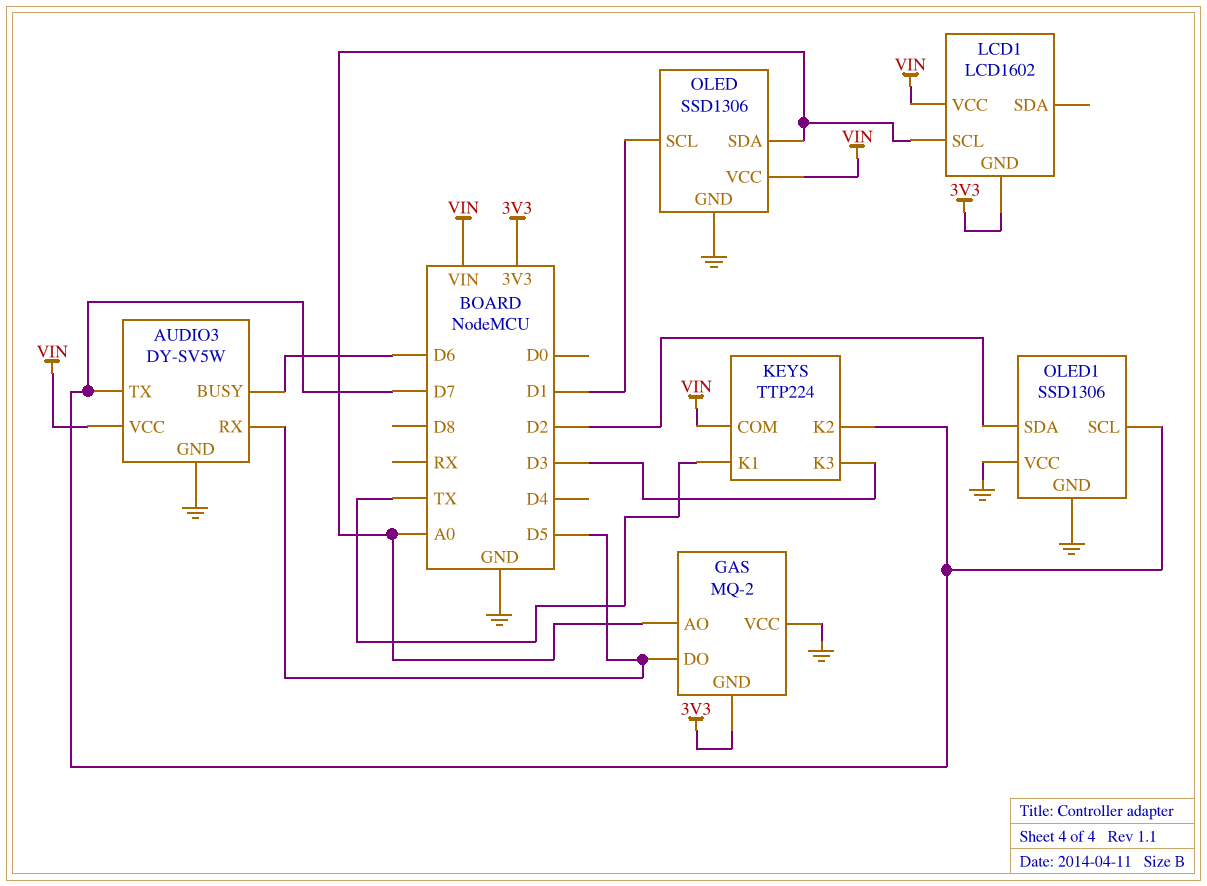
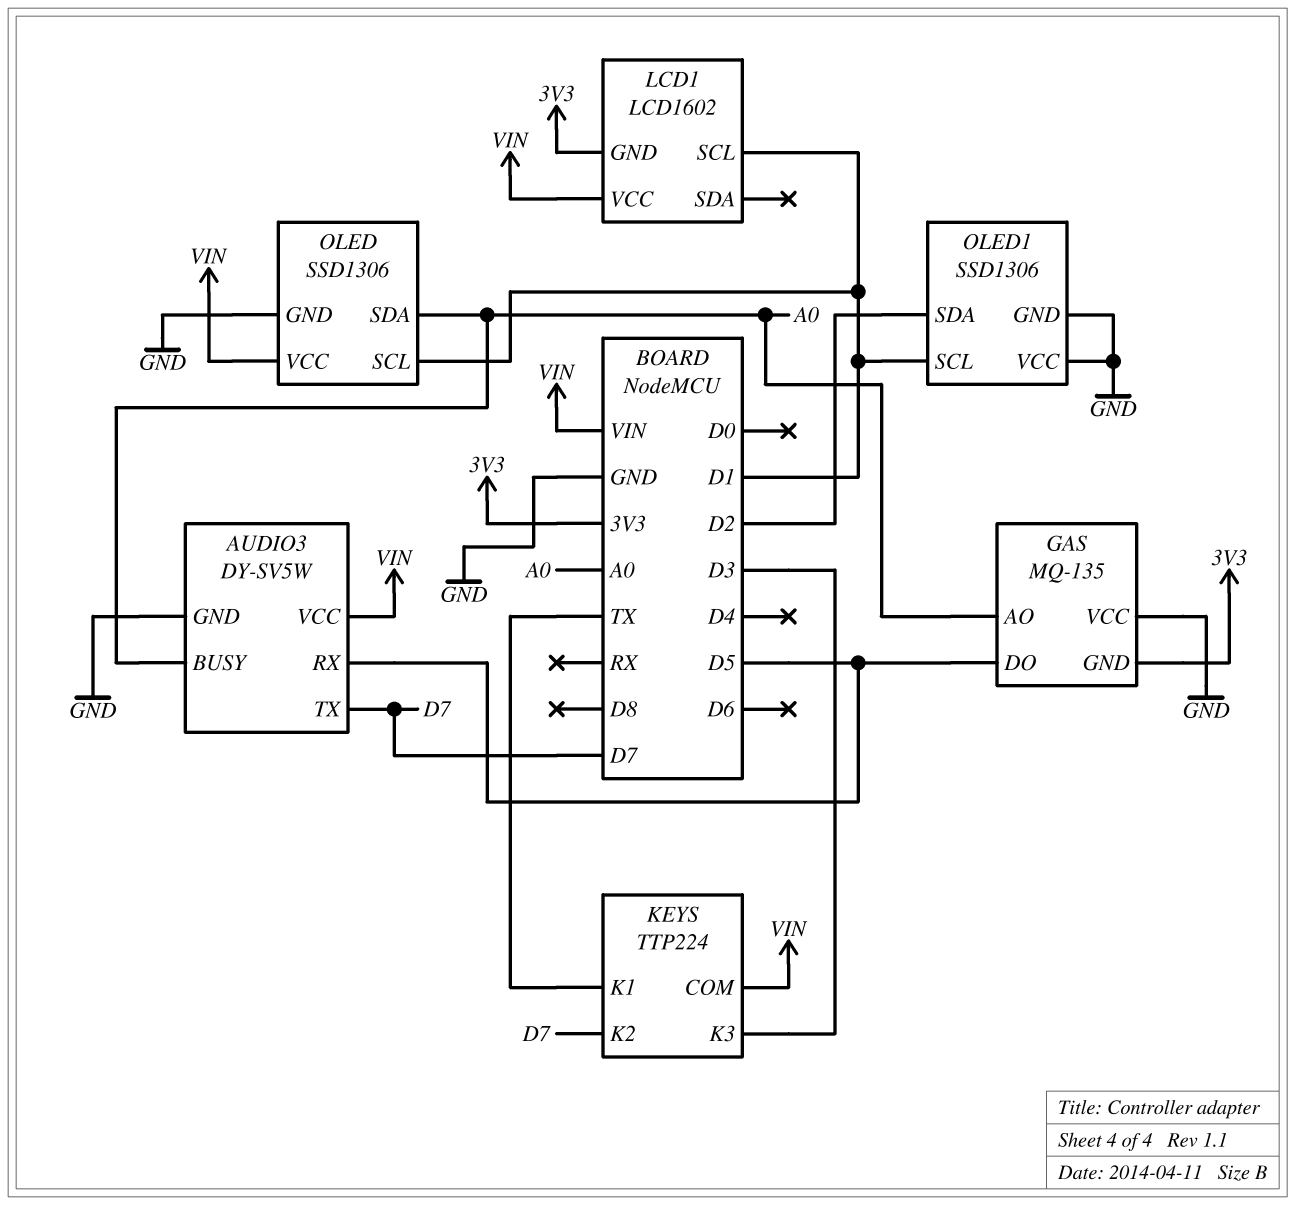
AUDIO3 pin BUSY: D6 -> A0
GAS: MQ-2 -> MQ-135
LCD1 pin SCL: A0 -> D1
OLED1 pin SCL: D7 -> D1

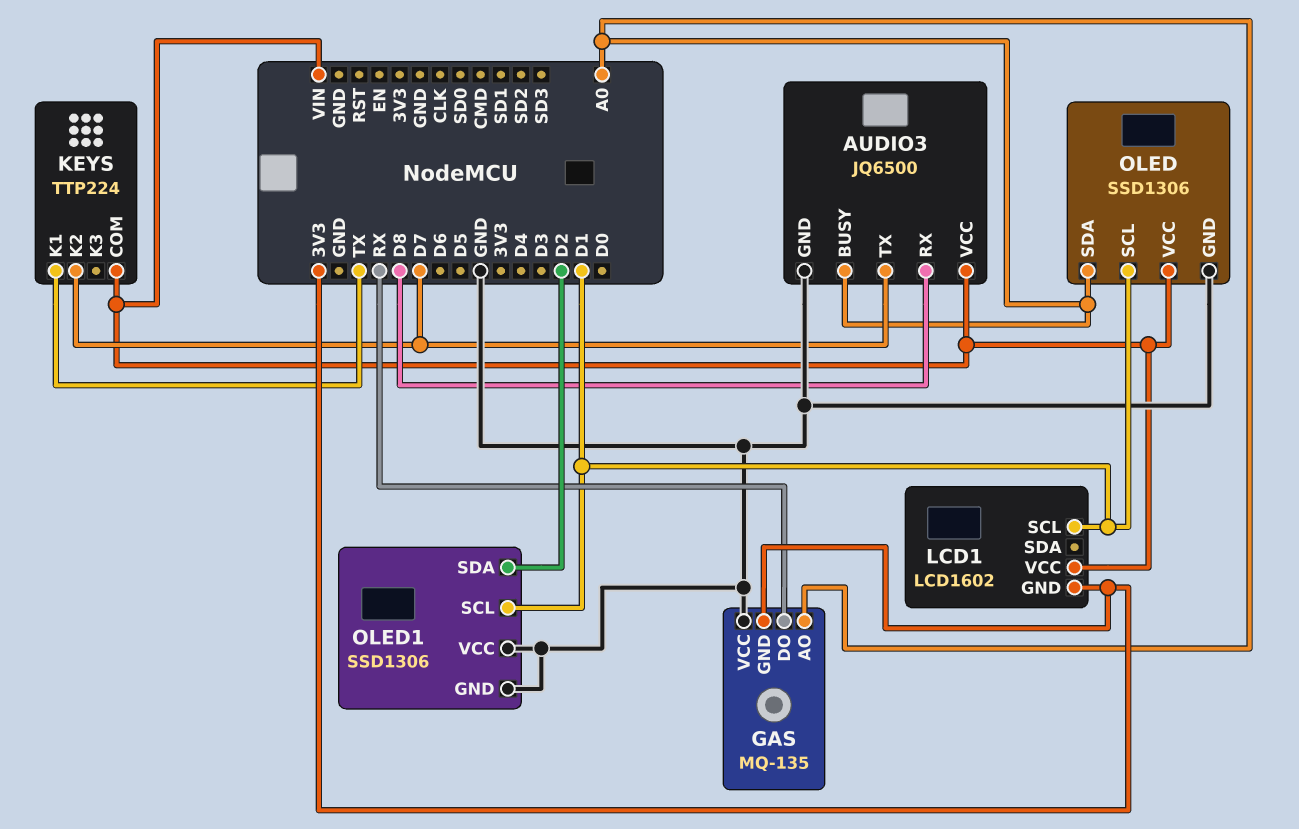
AUDIO3: DY-SV5W -> JQ6500
AUDIO3 pin RX: D5 -> D8
GAS pin DO: D5 -> RX
KEYS pin K3: D3 -> none

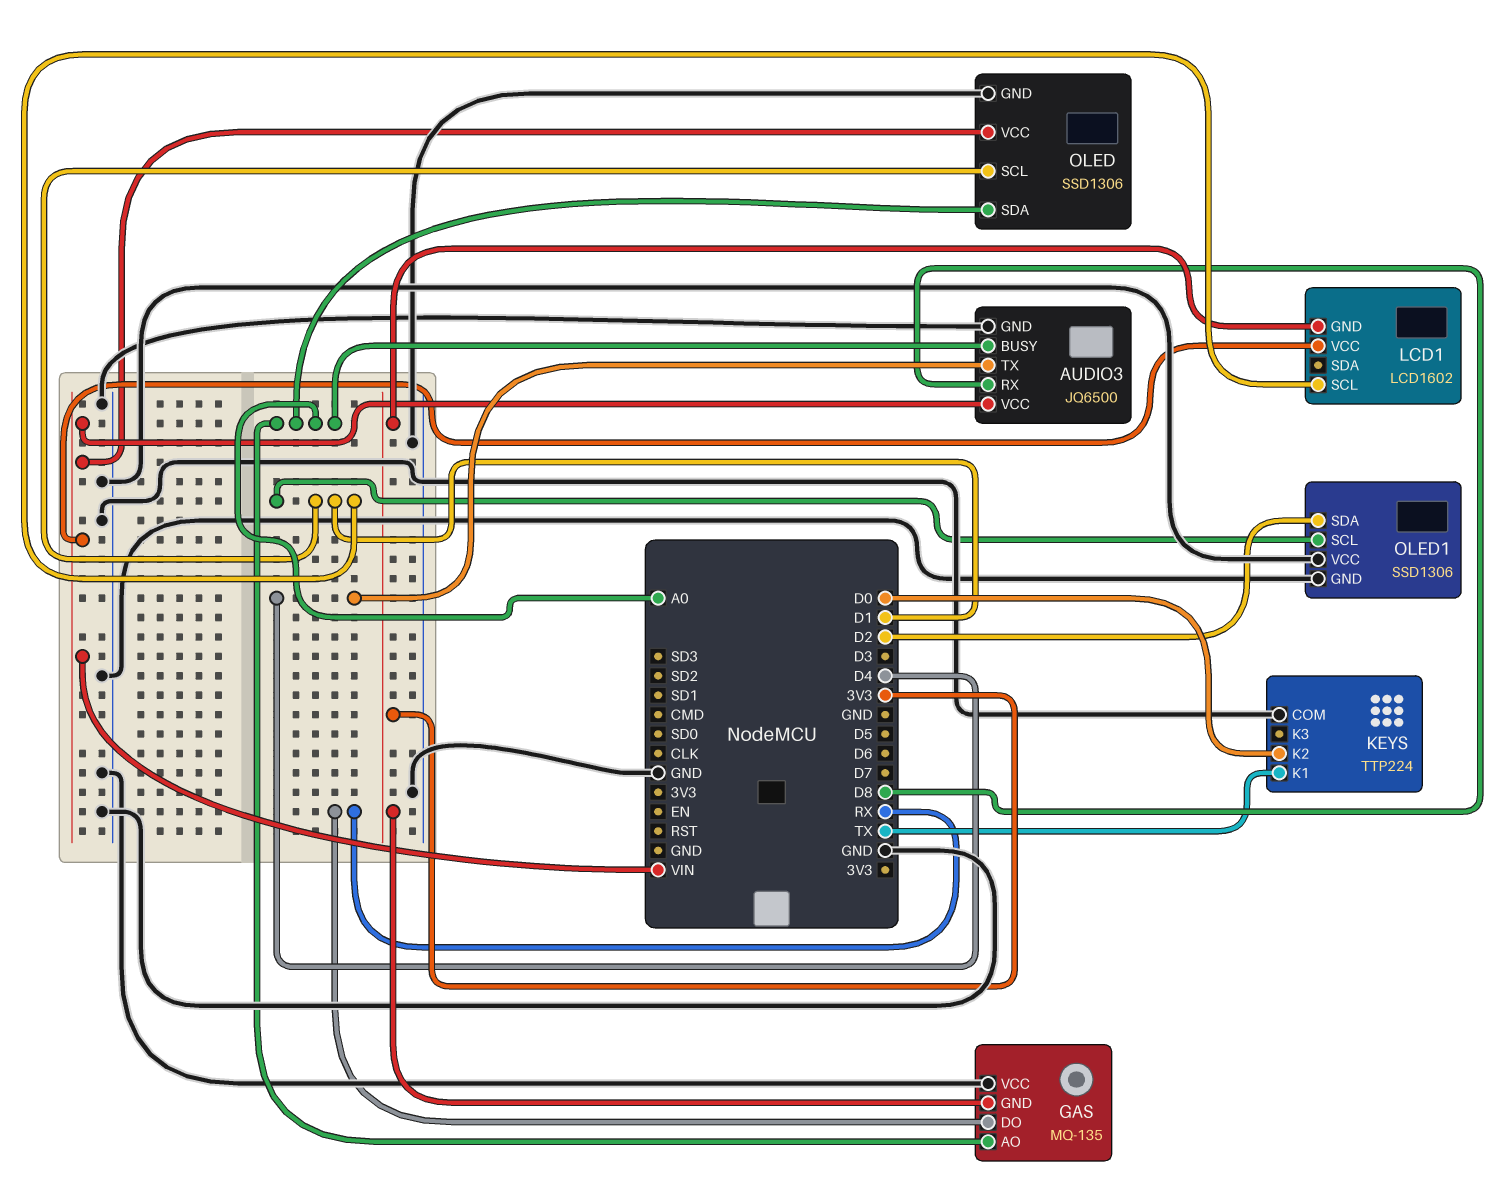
AUDIO3 pin TX: D7 -> D4
KEYS pin COM: VIN -> GND
KEYS pin K2: D7 -> D0

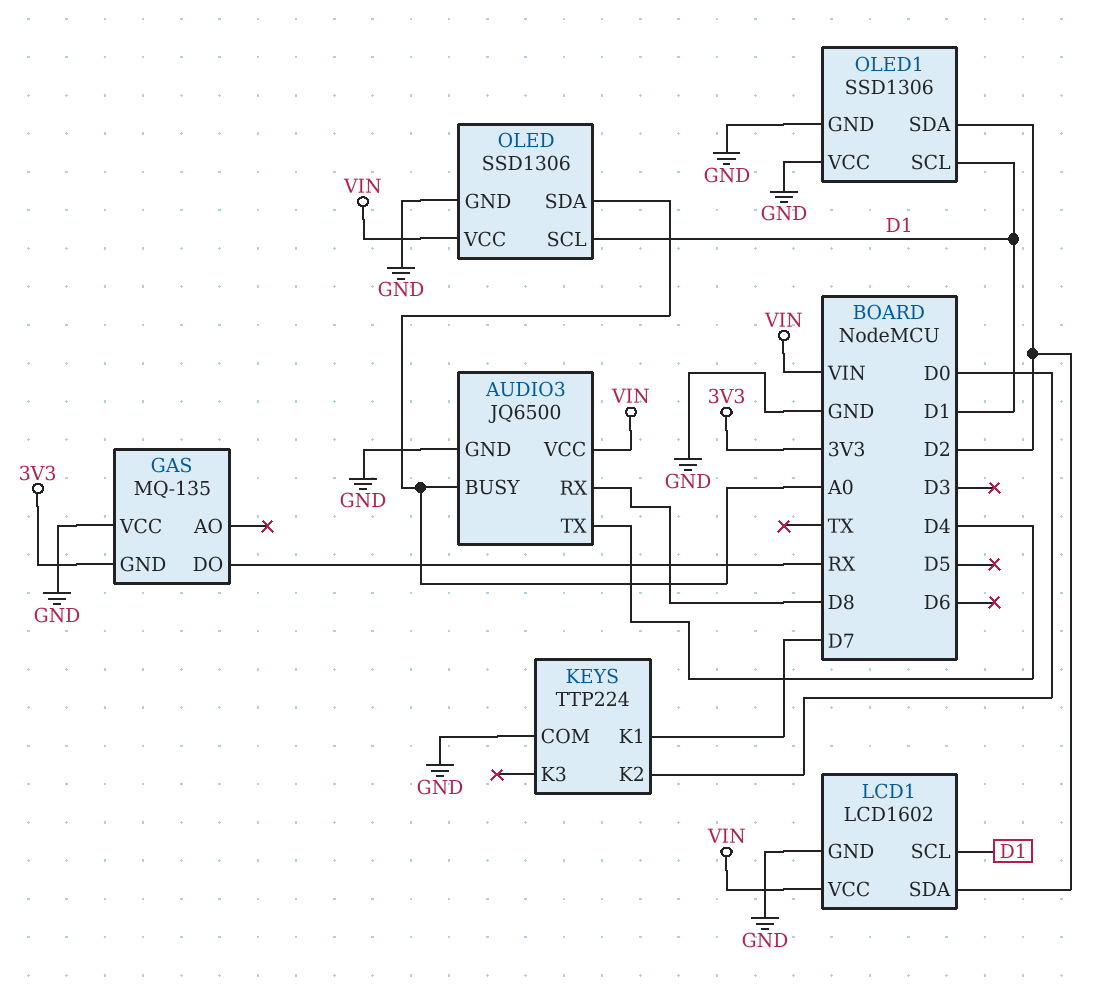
GAS pin AO: A0 -> none
KEYS pin K1: TX -> D7
LCD1 pin GND: 3V3 -> GND
LCD1 pin SDA: none -> D2

